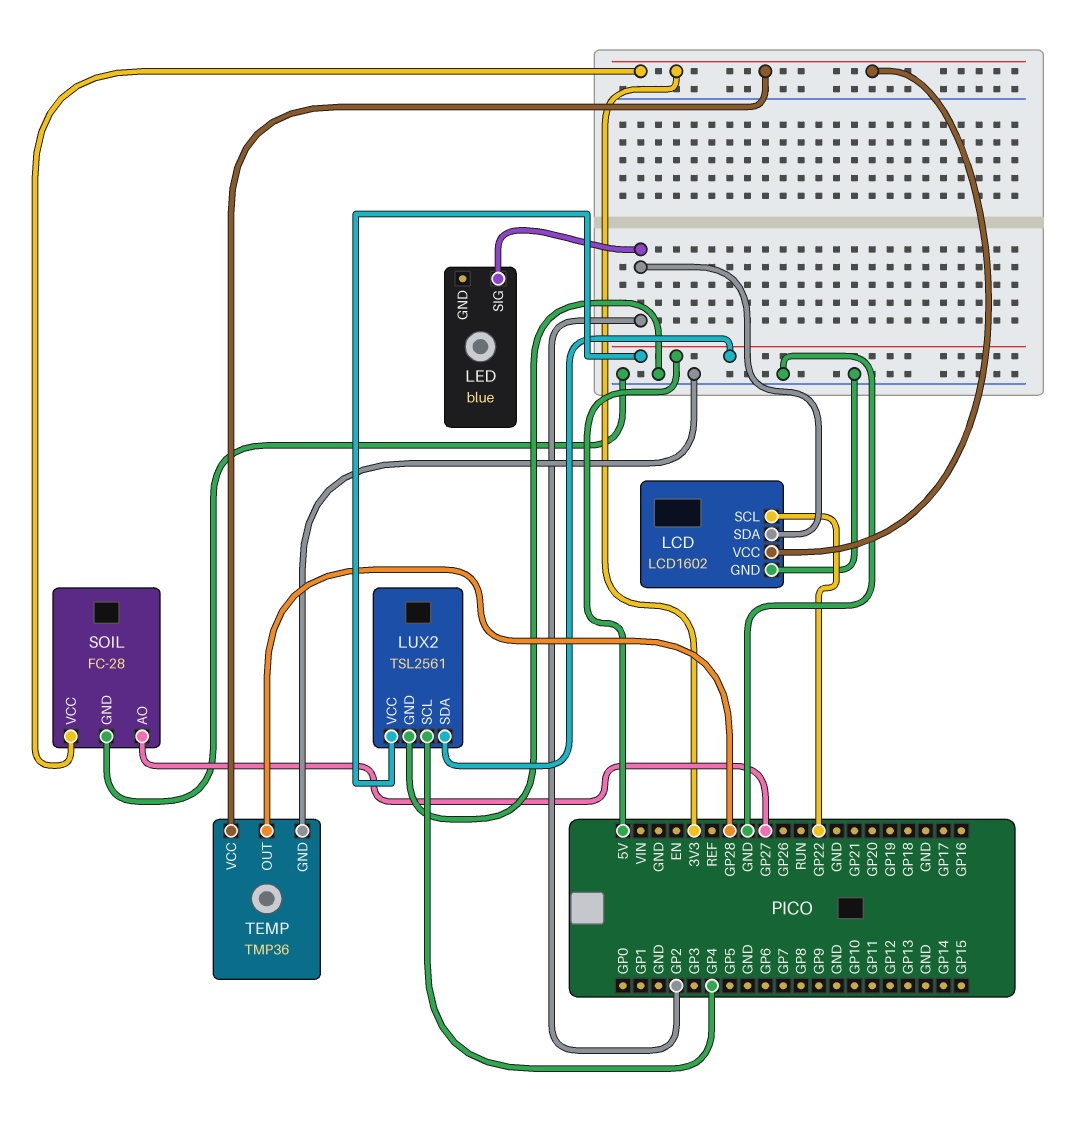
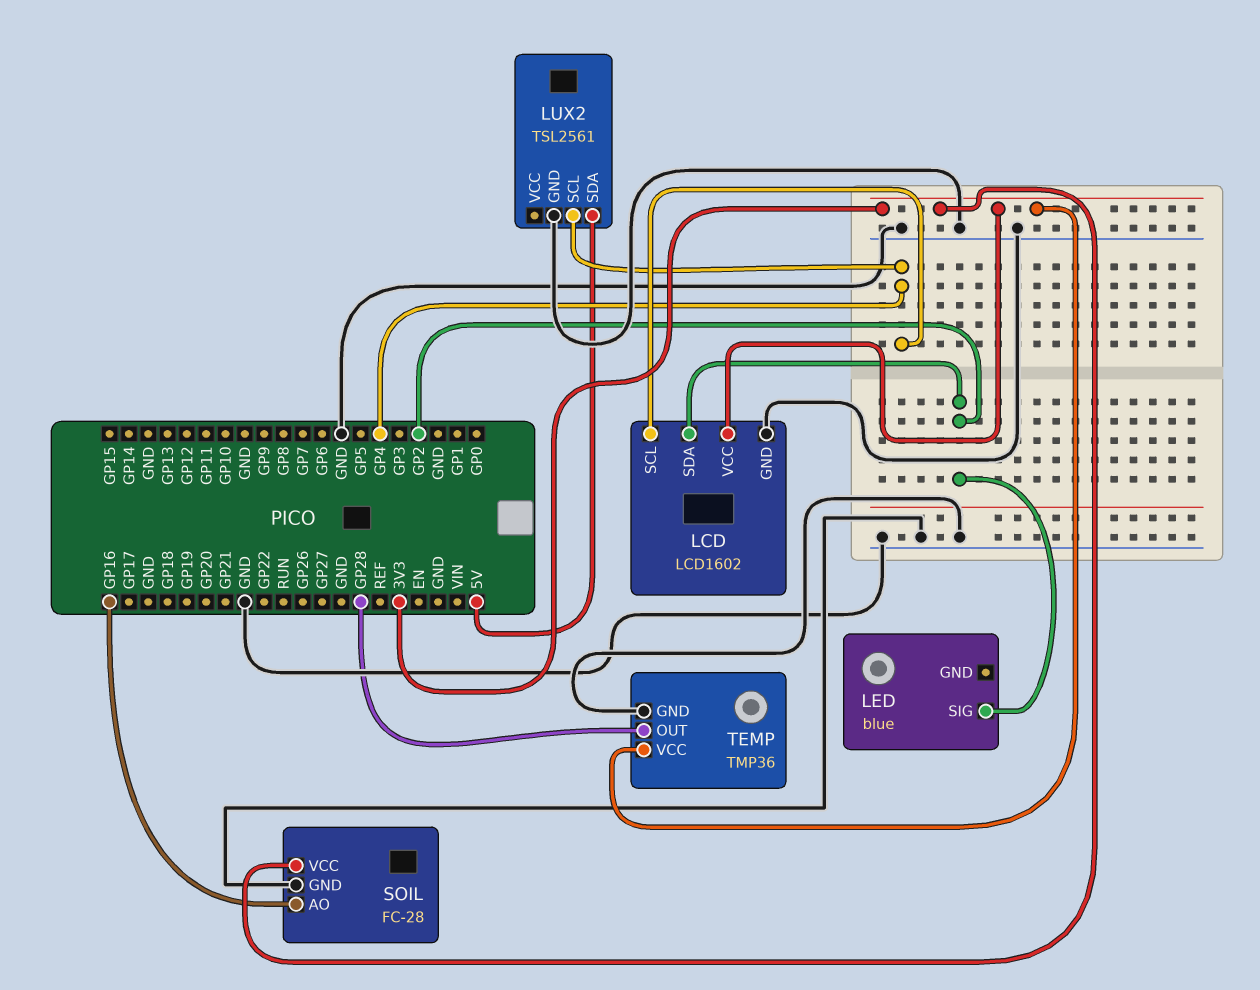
LCD pin SCL: GP22 -> GP4
LUX2 pin VCC: 5V -> none
SOIL pin AO: GP27 -> GP16

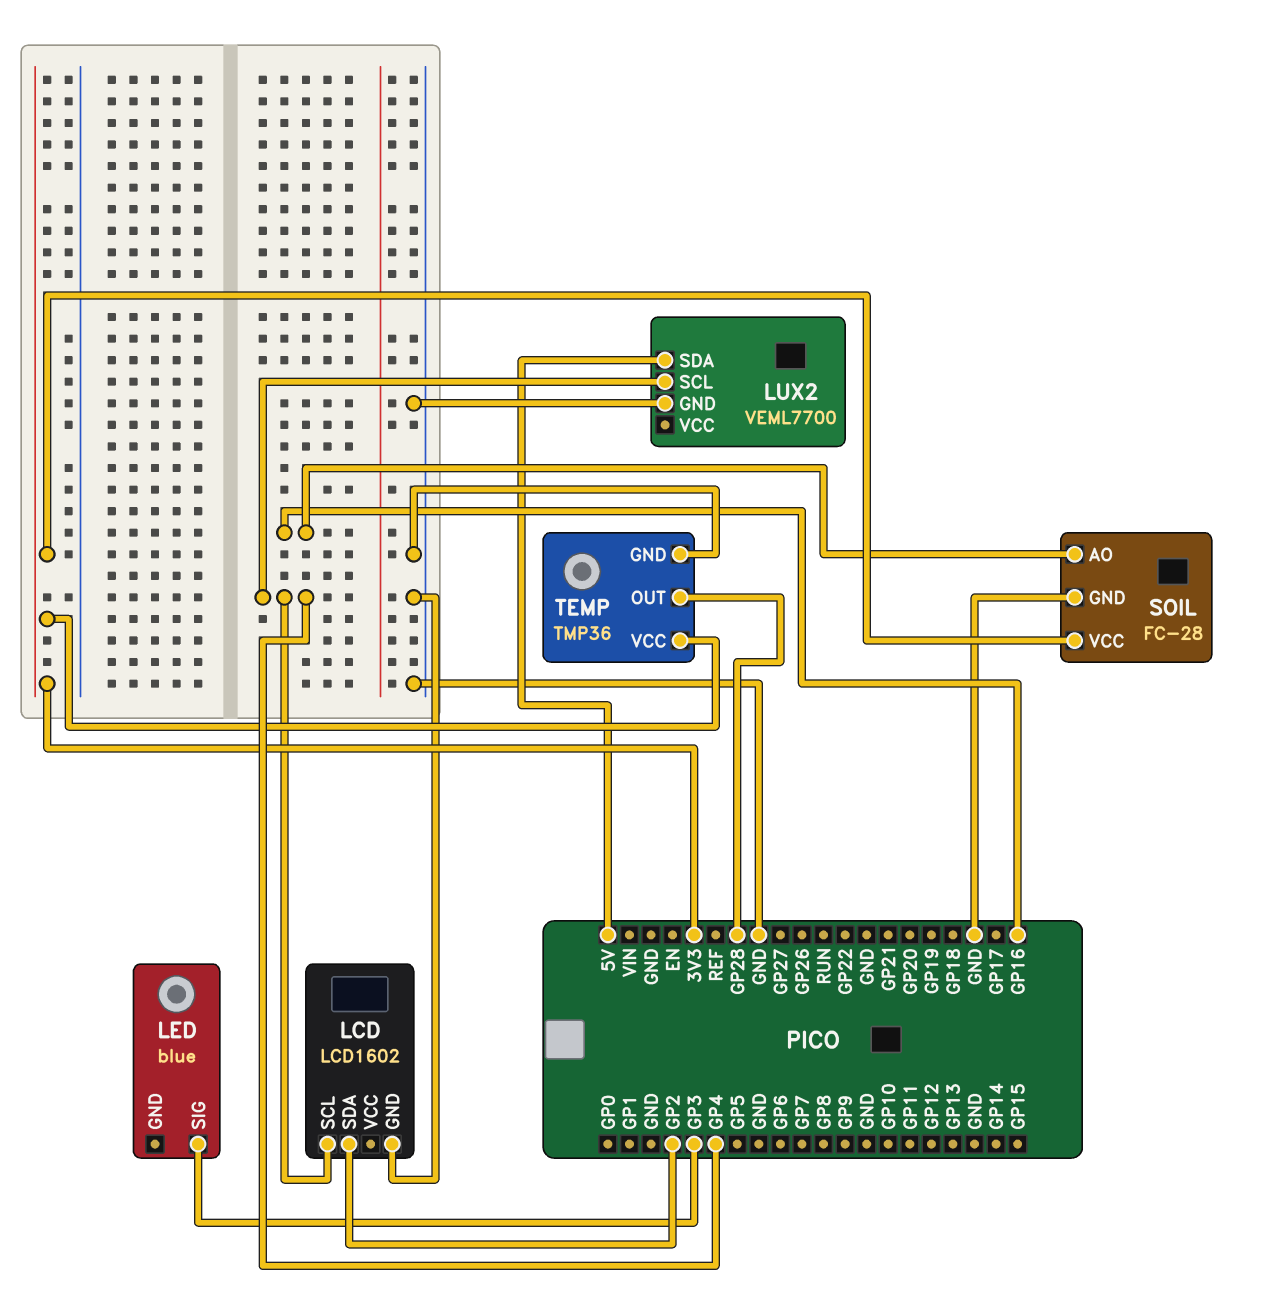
LCD pin VCC: 3V3 -> none
LED pin SIG: GP2 -> GP3
LUX2: TSL2561 -> VEML7700

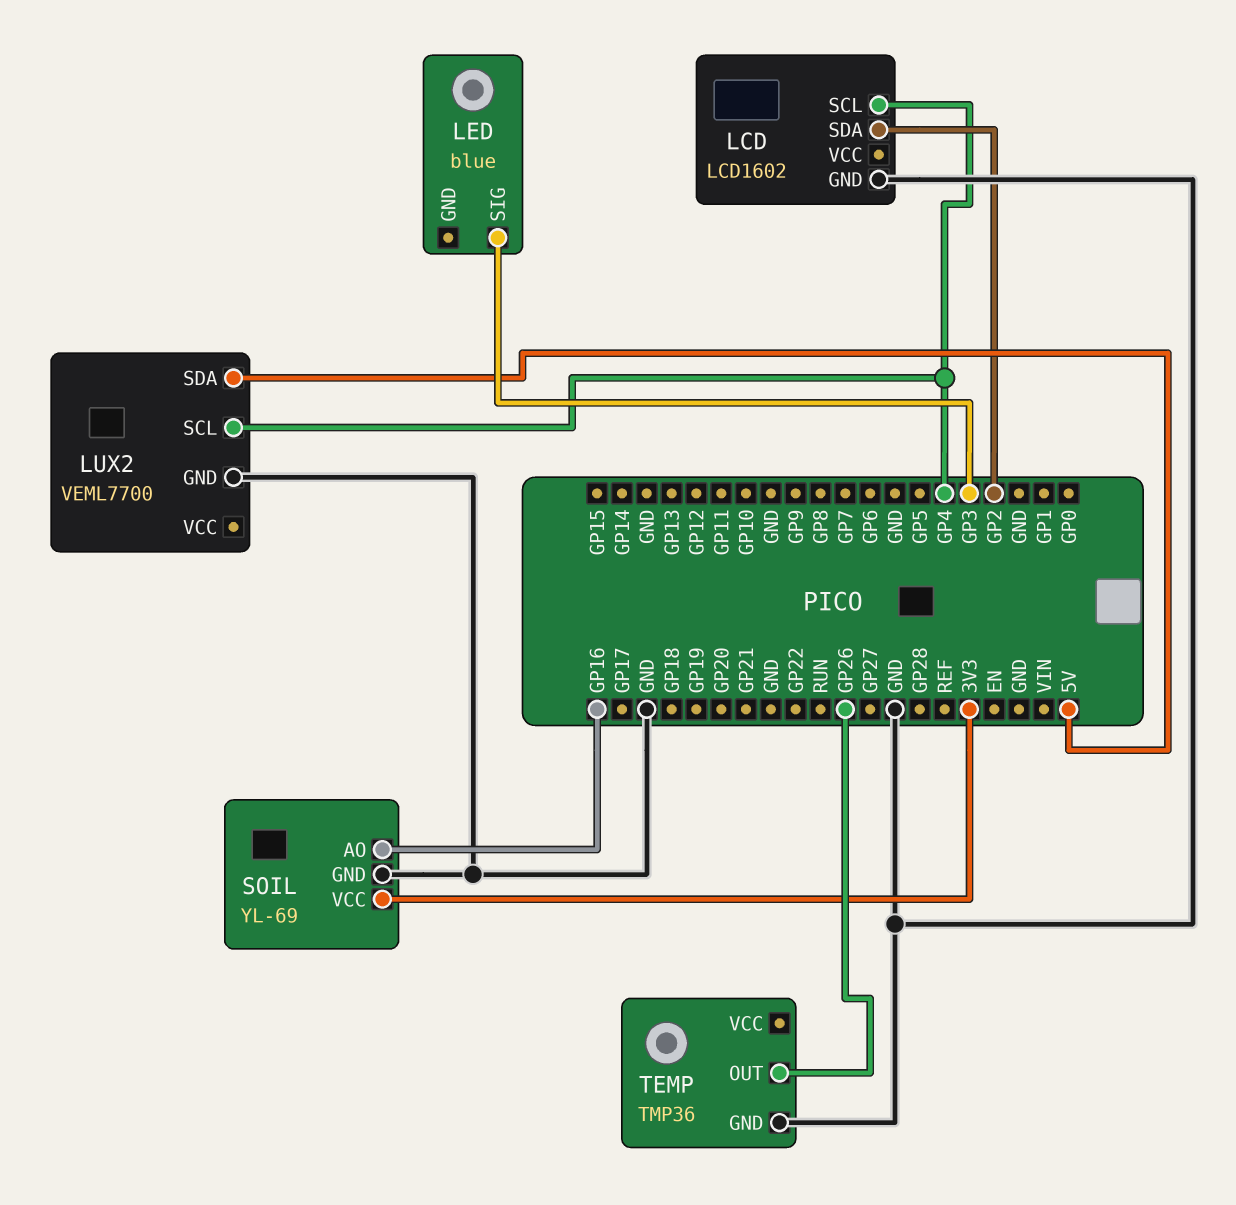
SOIL: FC-28 -> YL-69
TEMP pin OUT: GP28 -> GP26
TEMP pin VCC: 3V3 -> none

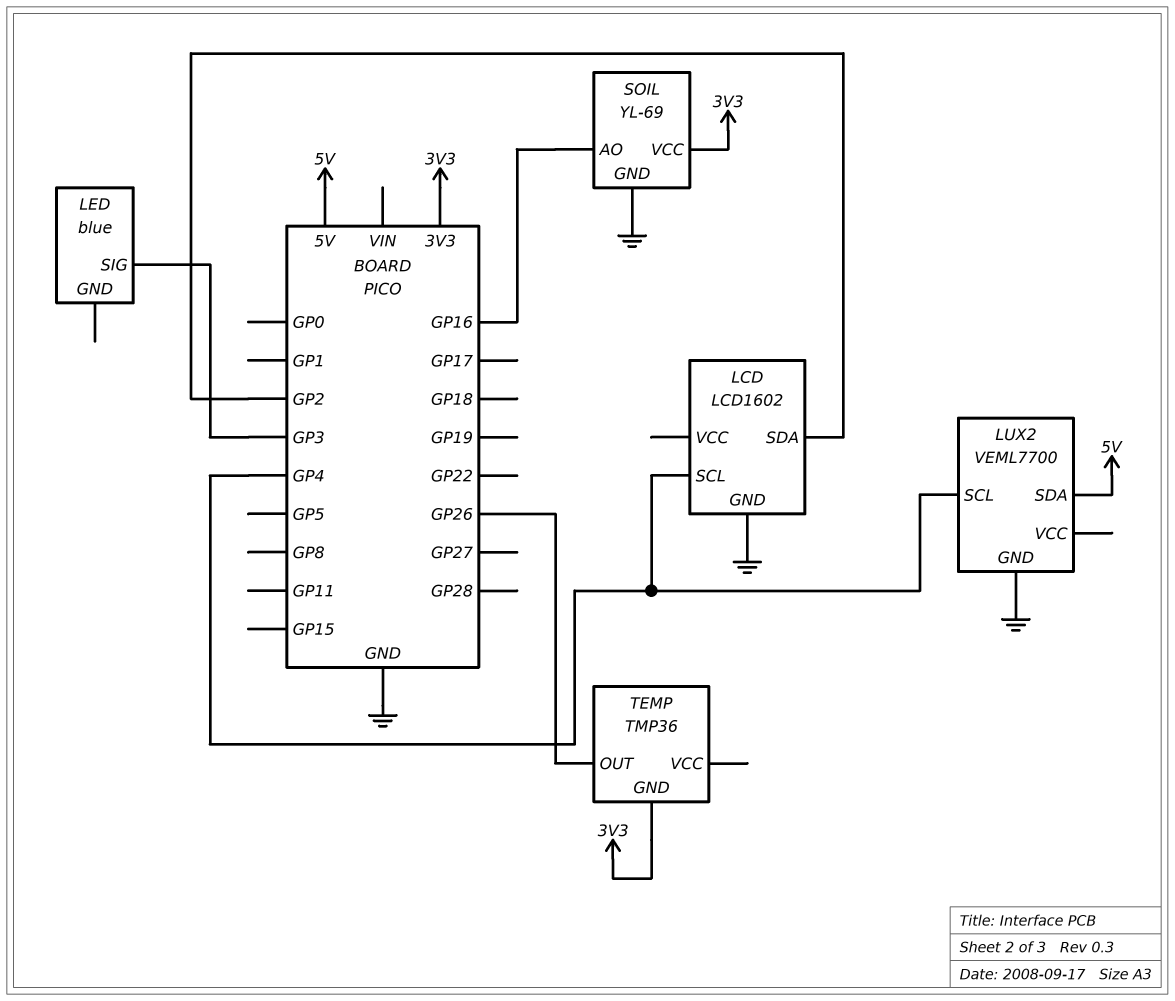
TEMP pin GND: GND -> 3V3

